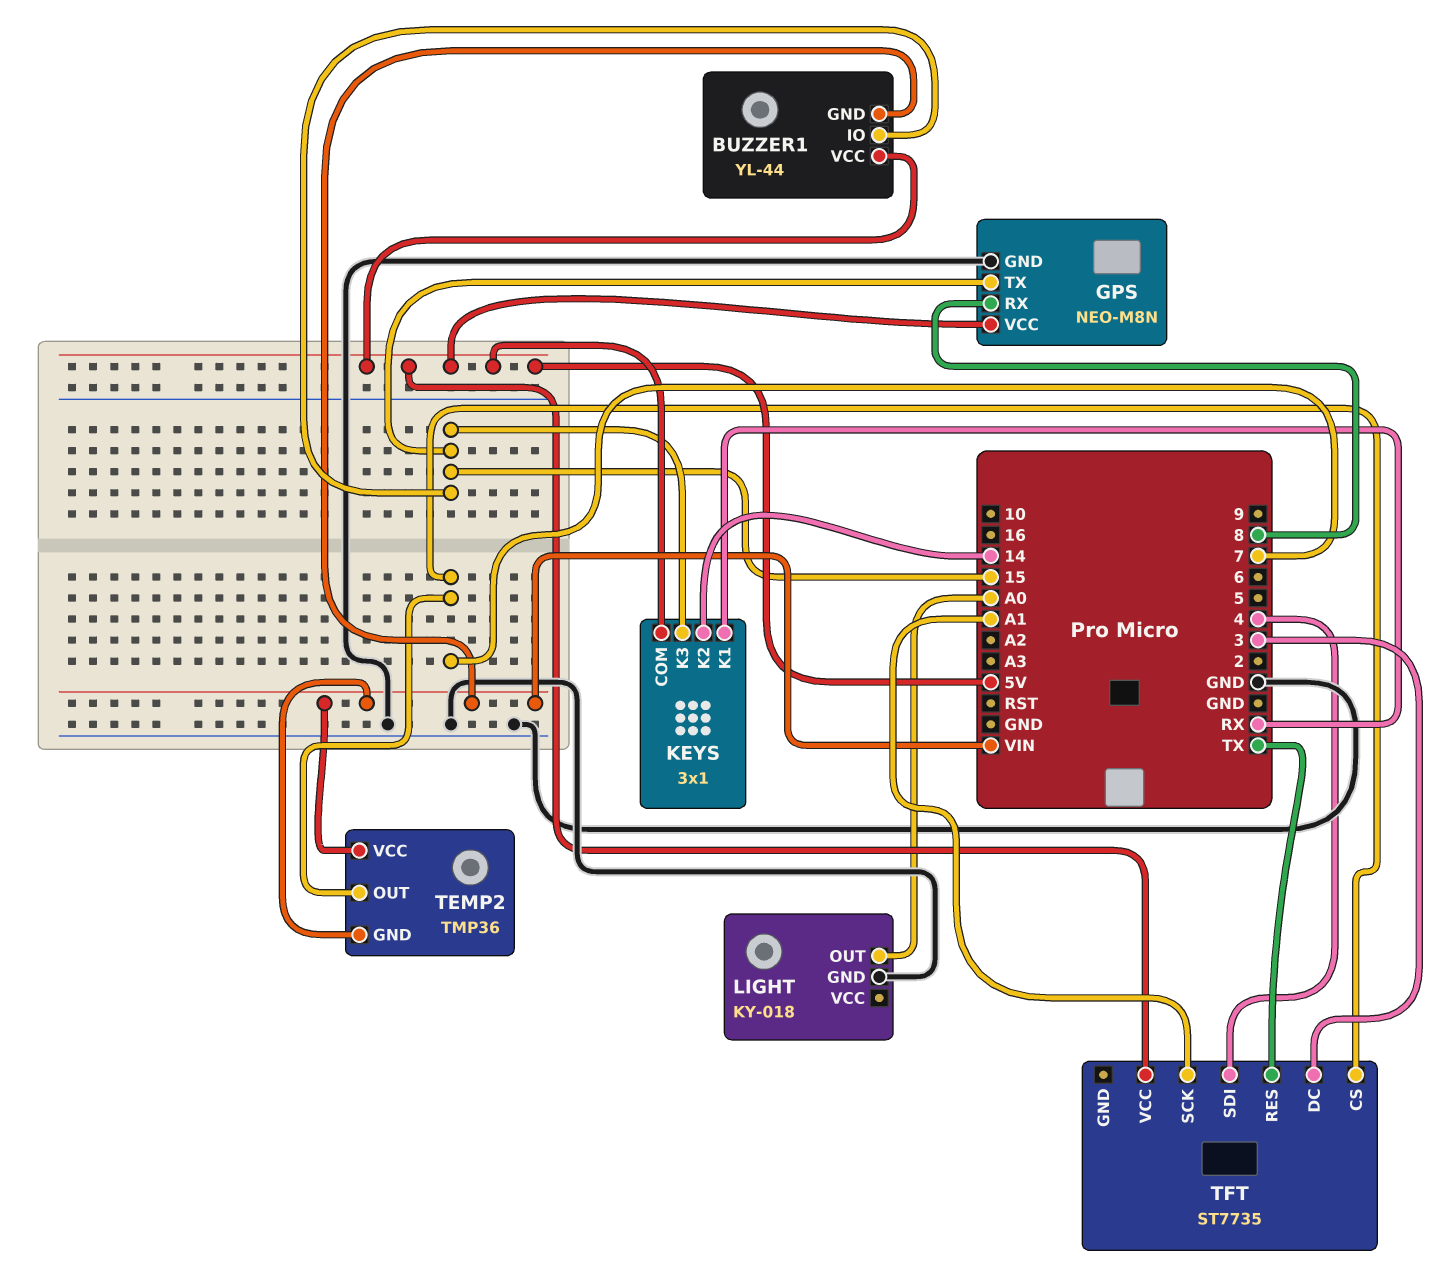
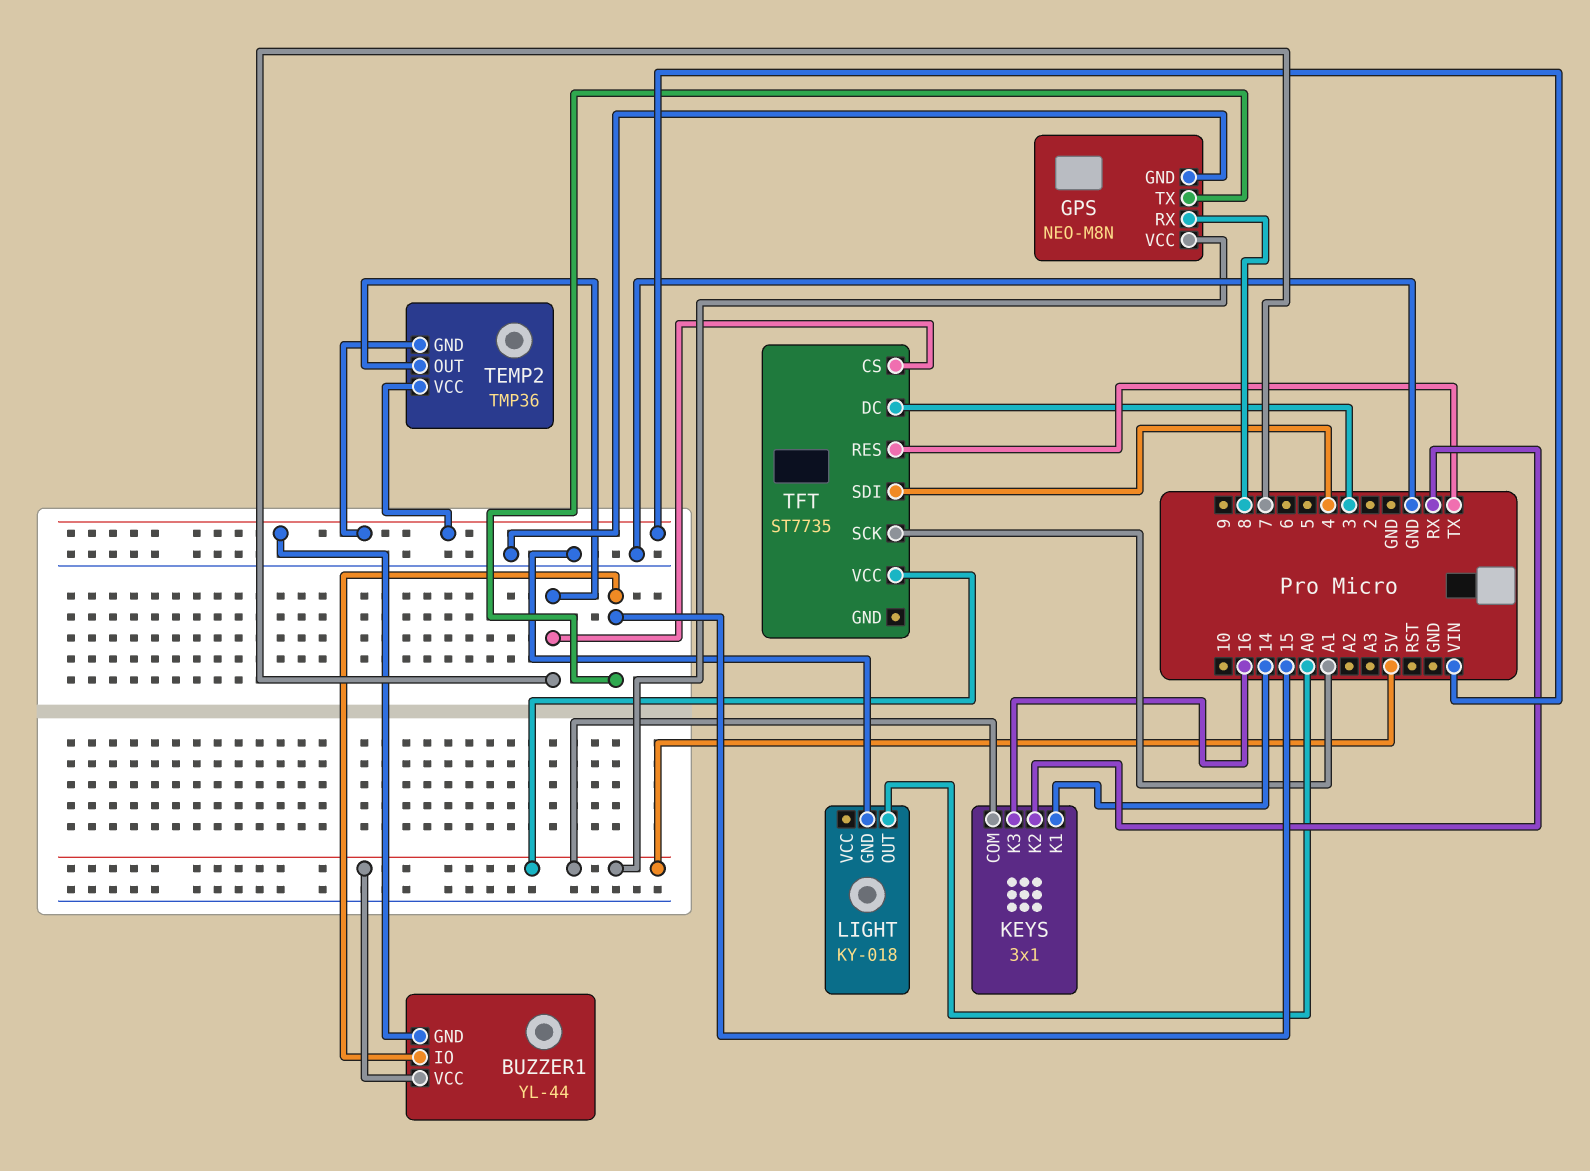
KEYS pin K1: RX -> 14
KEYS pin K2: 14 -> RX
KEYS pin K3: 15 -> 16

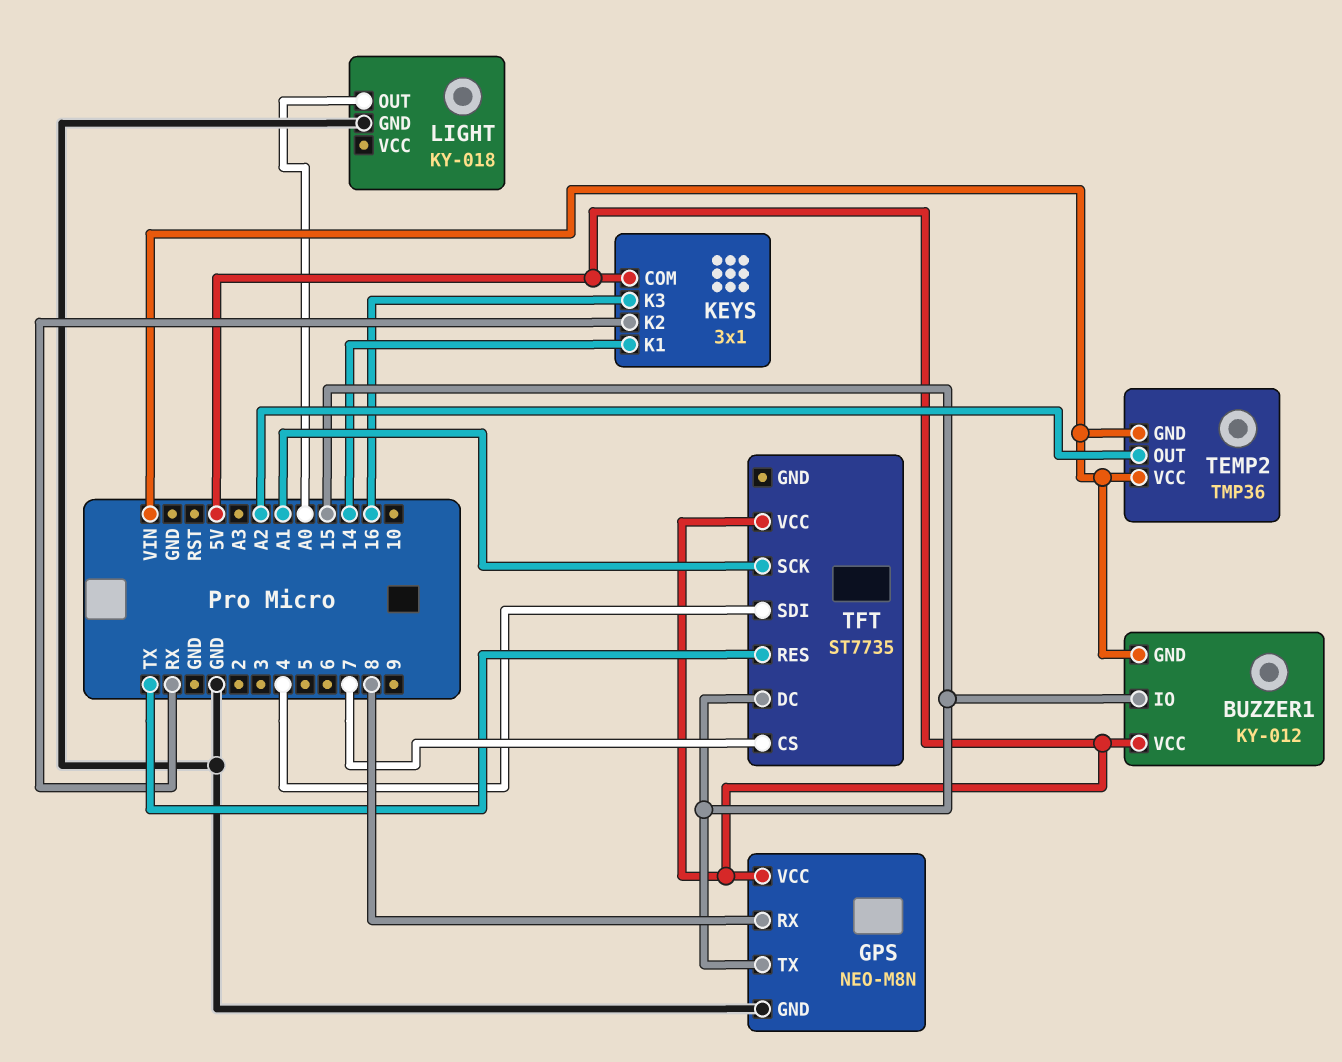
BUZZER1: YL-44 -> KY-012
TEMP2 pin OUT: 7 -> A2
TFT pin DC: 3 -> 15

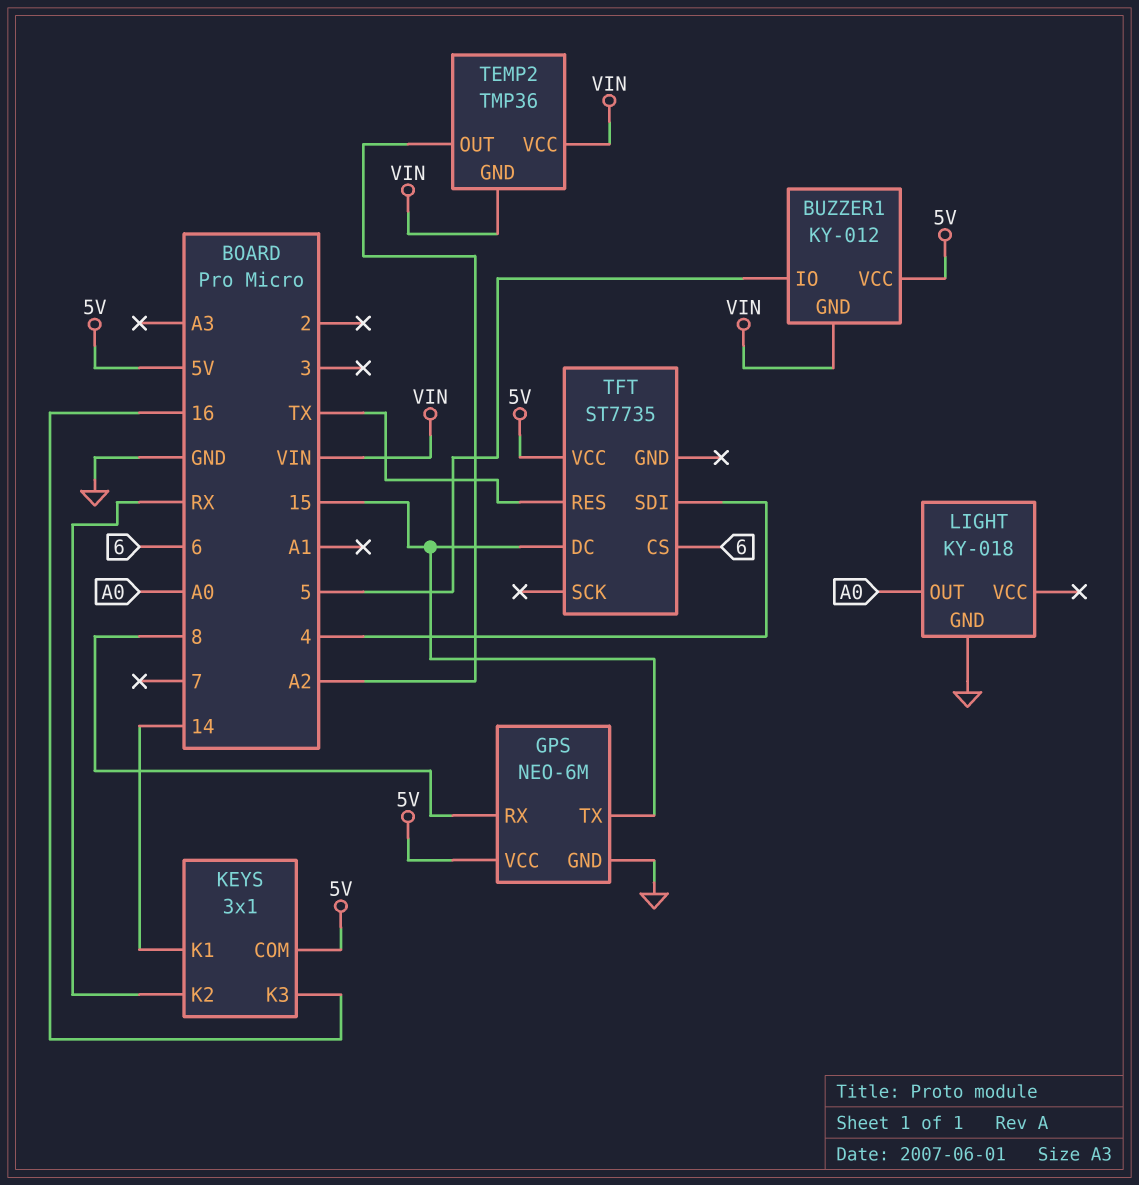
BUZZER1 pin IO: 15 -> 5
GPS: NEO-M8N -> NEO-6M
TFT pin CS: 7 -> 6
TFT pin SCK: A1 -> none

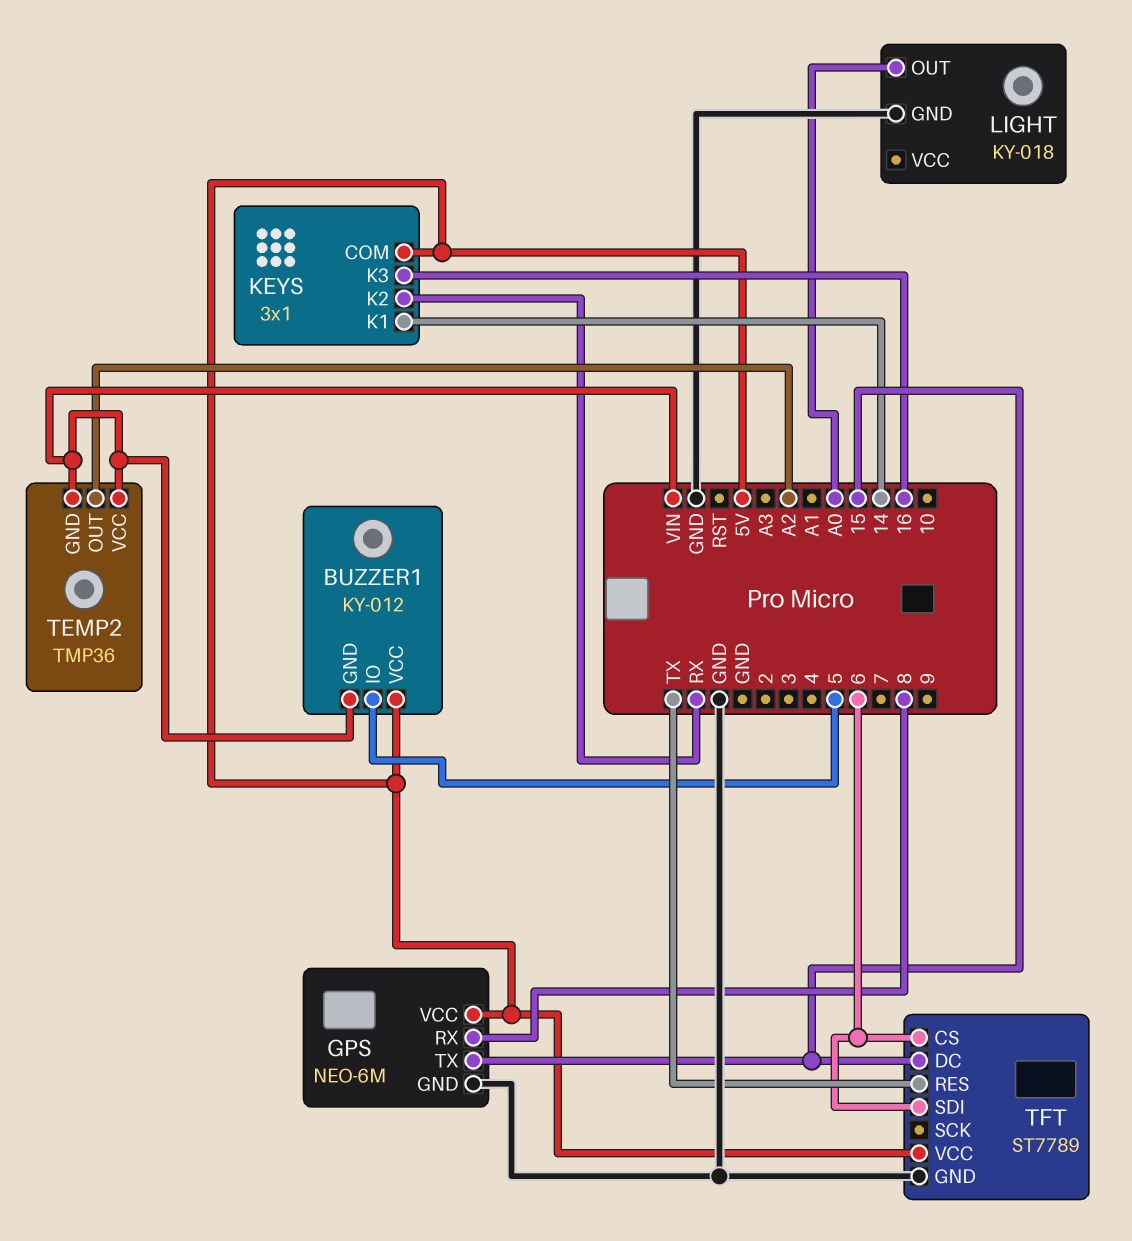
TFT: ST7735 -> ST7789
TFT pin GND: none -> GND
TFT pin SDI: 4 -> 6

